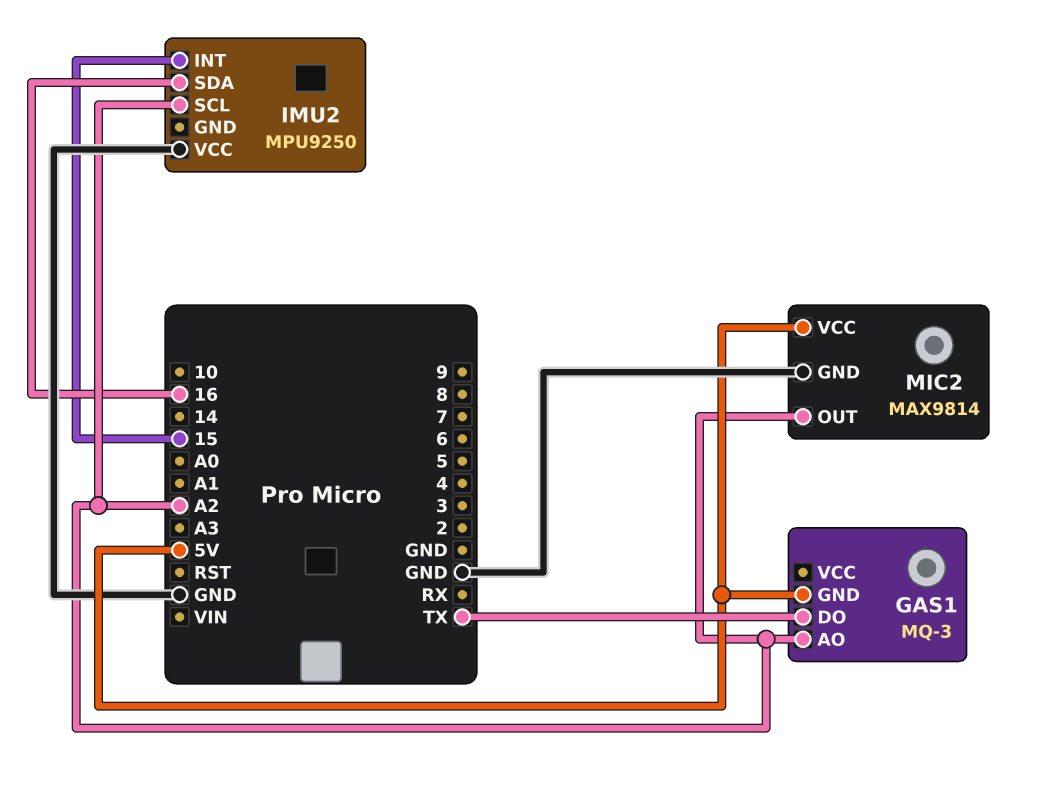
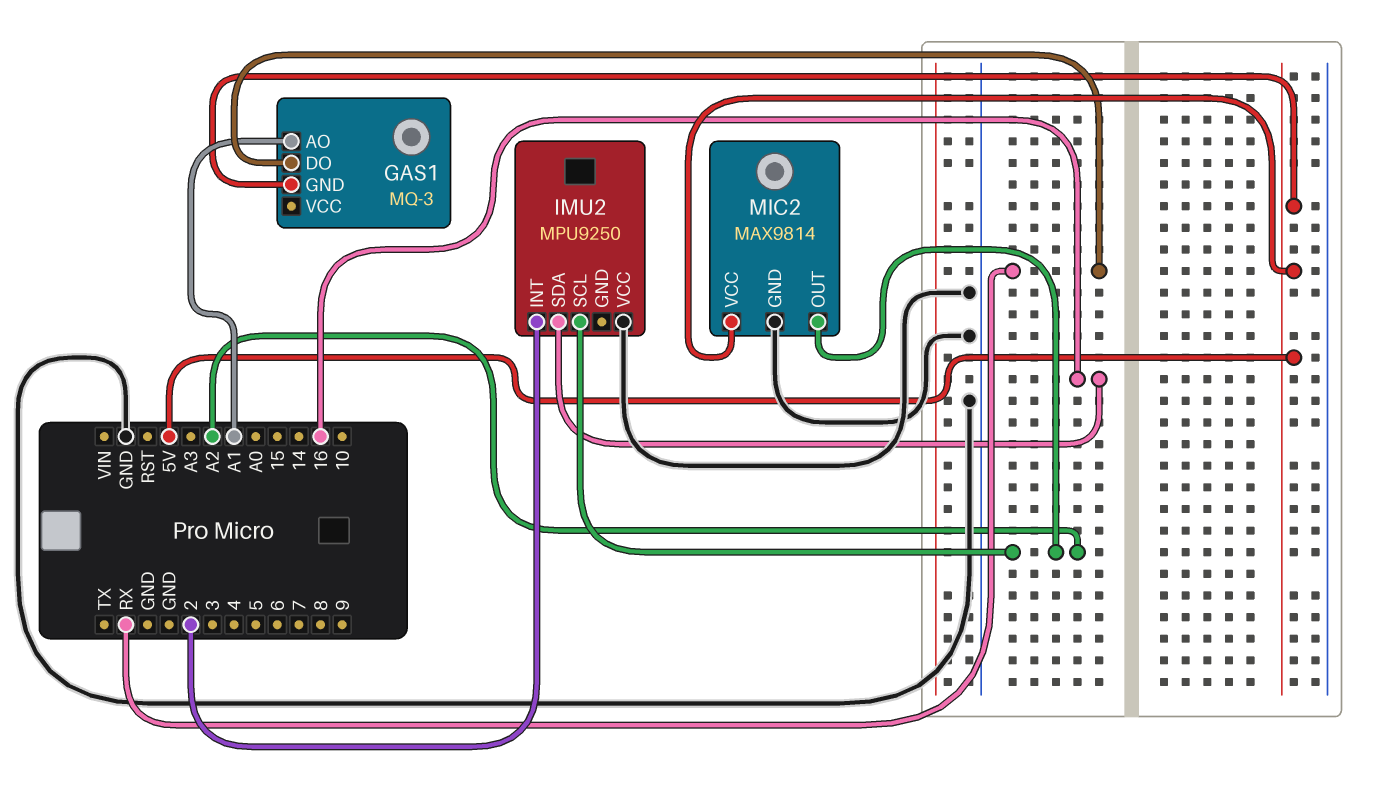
GAS1 pin AO: A2 -> A1
GAS1 pin DO: TX -> RX
IMU2 pin INT: 15 -> 2

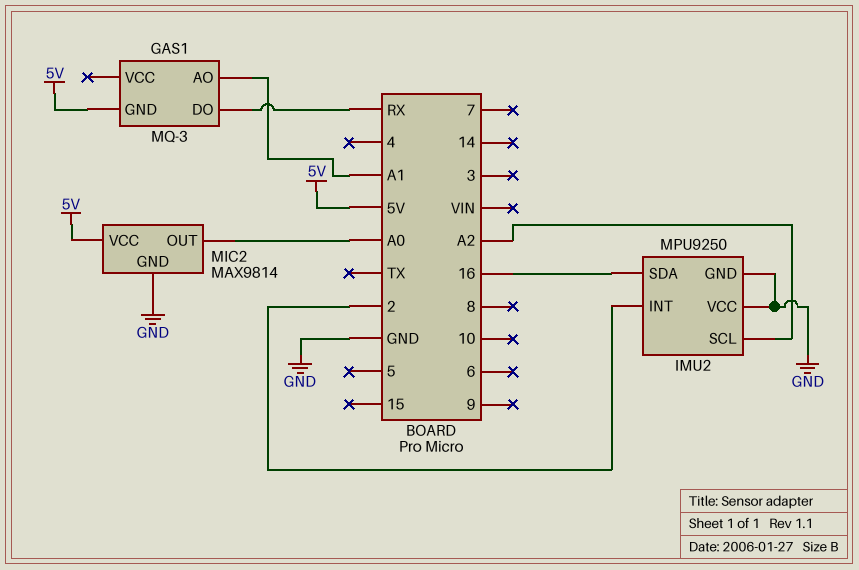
IMU2 pin GND: none -> GND
MIC2 pin OUT: A2 -> A0

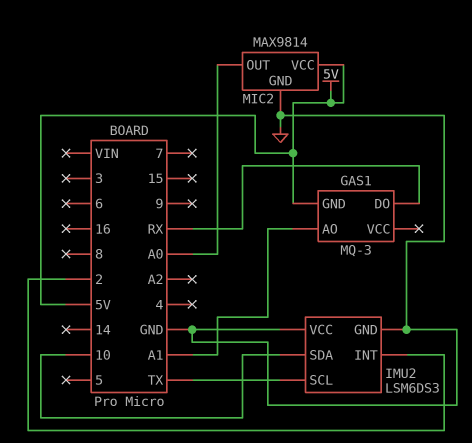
IMU2: MPU9250 -> LSM6DS3
IMU2 pin SCL: A2 -> TX
IMU2 pin SDA: 16 -> 10

